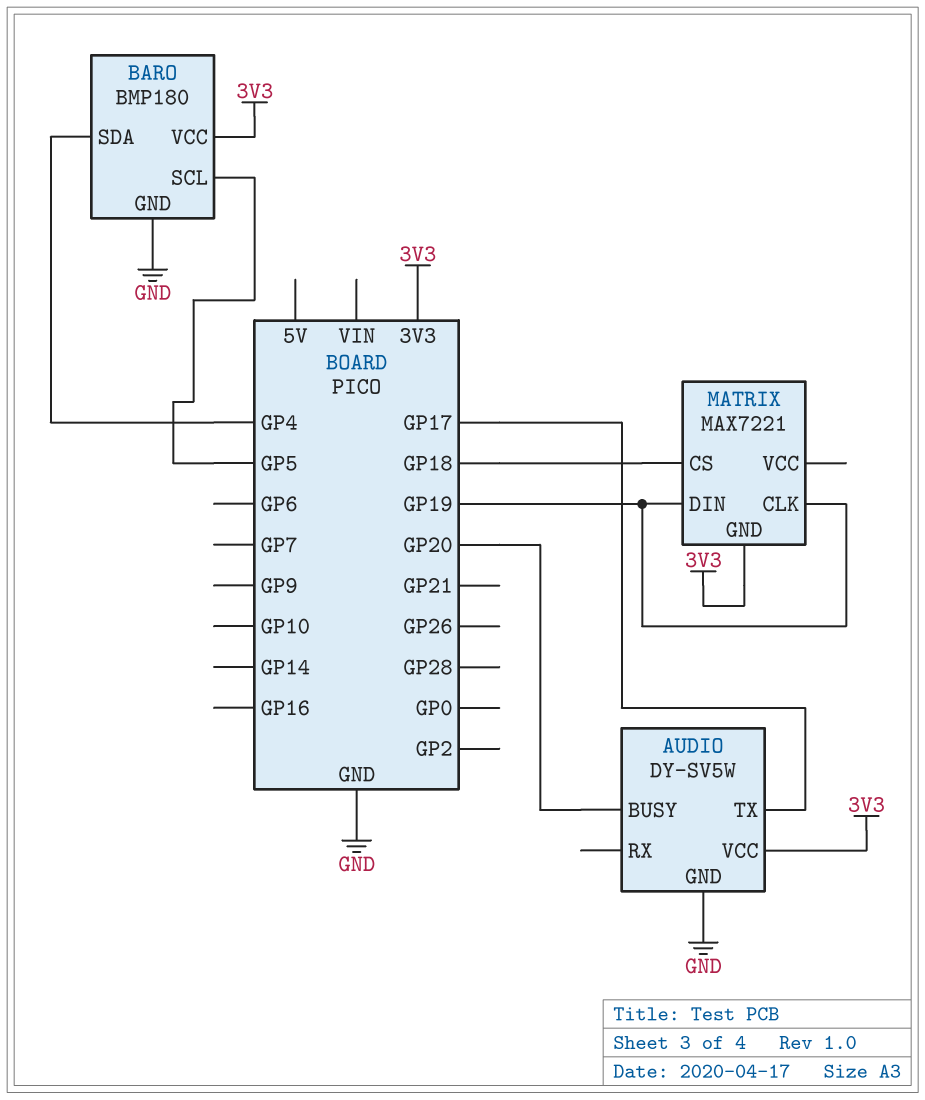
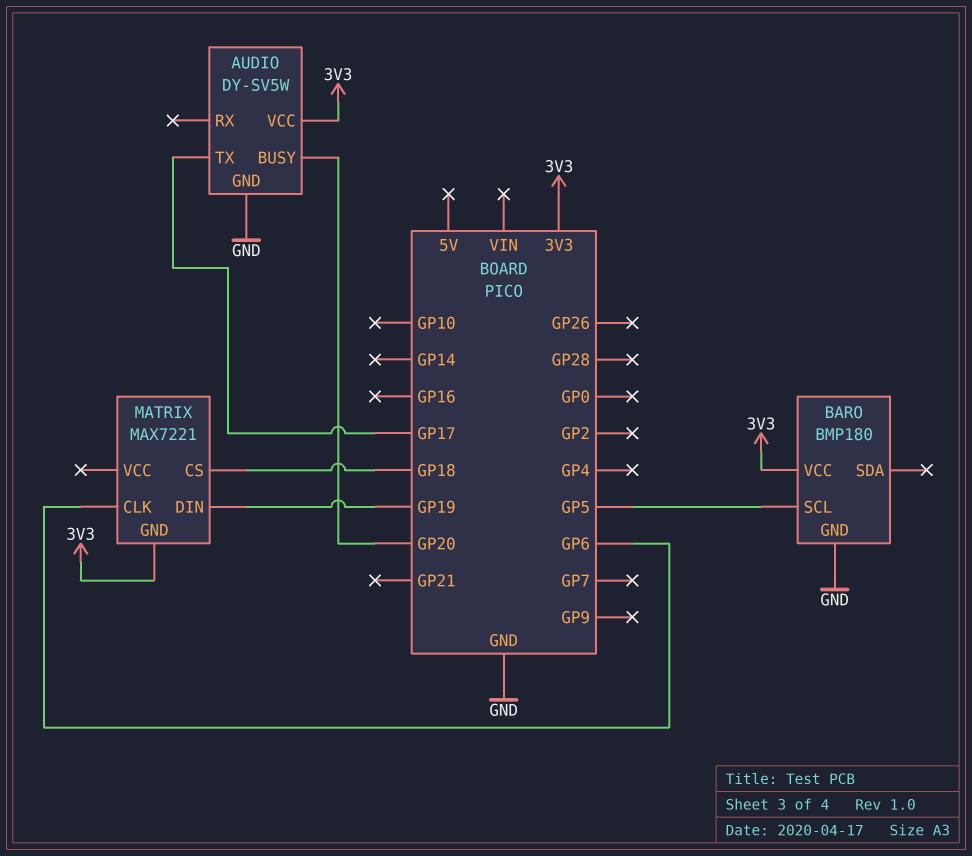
BARO pin SDA: GP4 -> none
MATRIX pin CLK: GP19 -> GP6

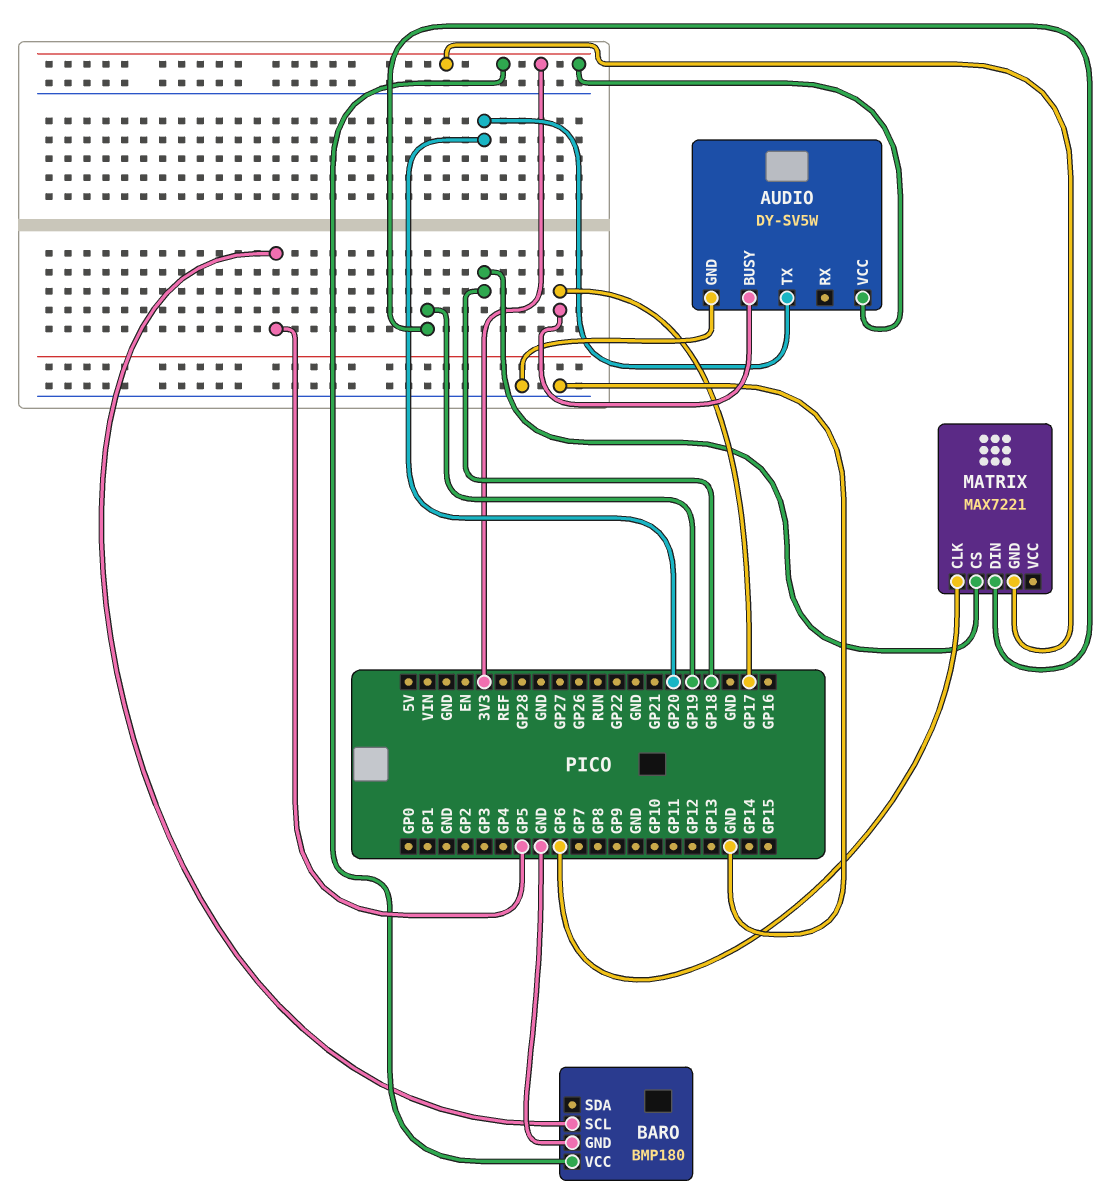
AUDIO pin BUSY: GP20 -> GP17
AUDIO pin TX: GP17 -> GP20

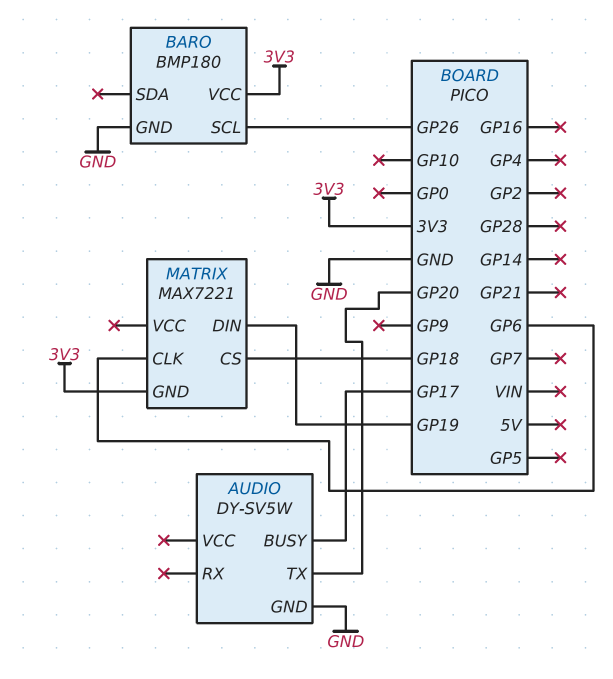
AUDIO pin VCC: 3V3 -> none
BARO pin SCL: GP5 -> GP26

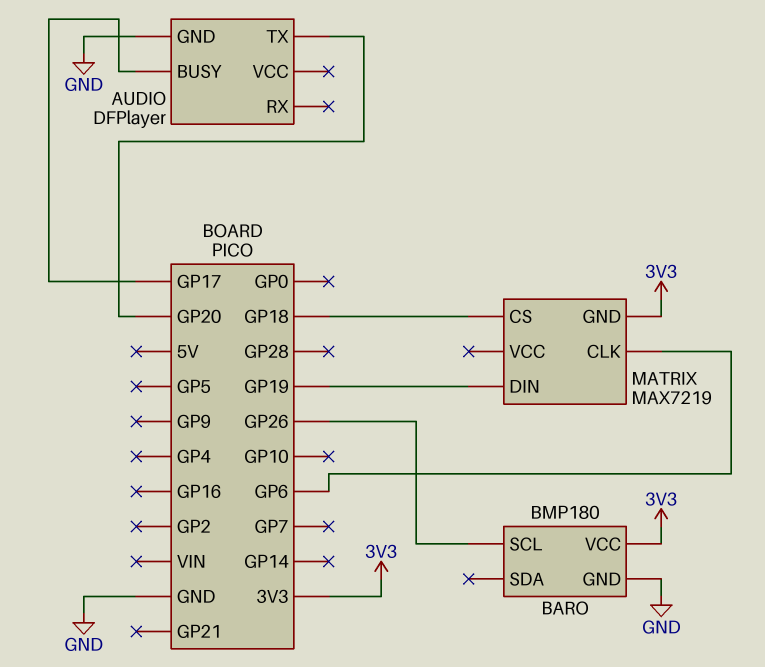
AUDIO: DY-SV5W -> DFPlayer
MATRIX: MAX7221 -> MAX7219

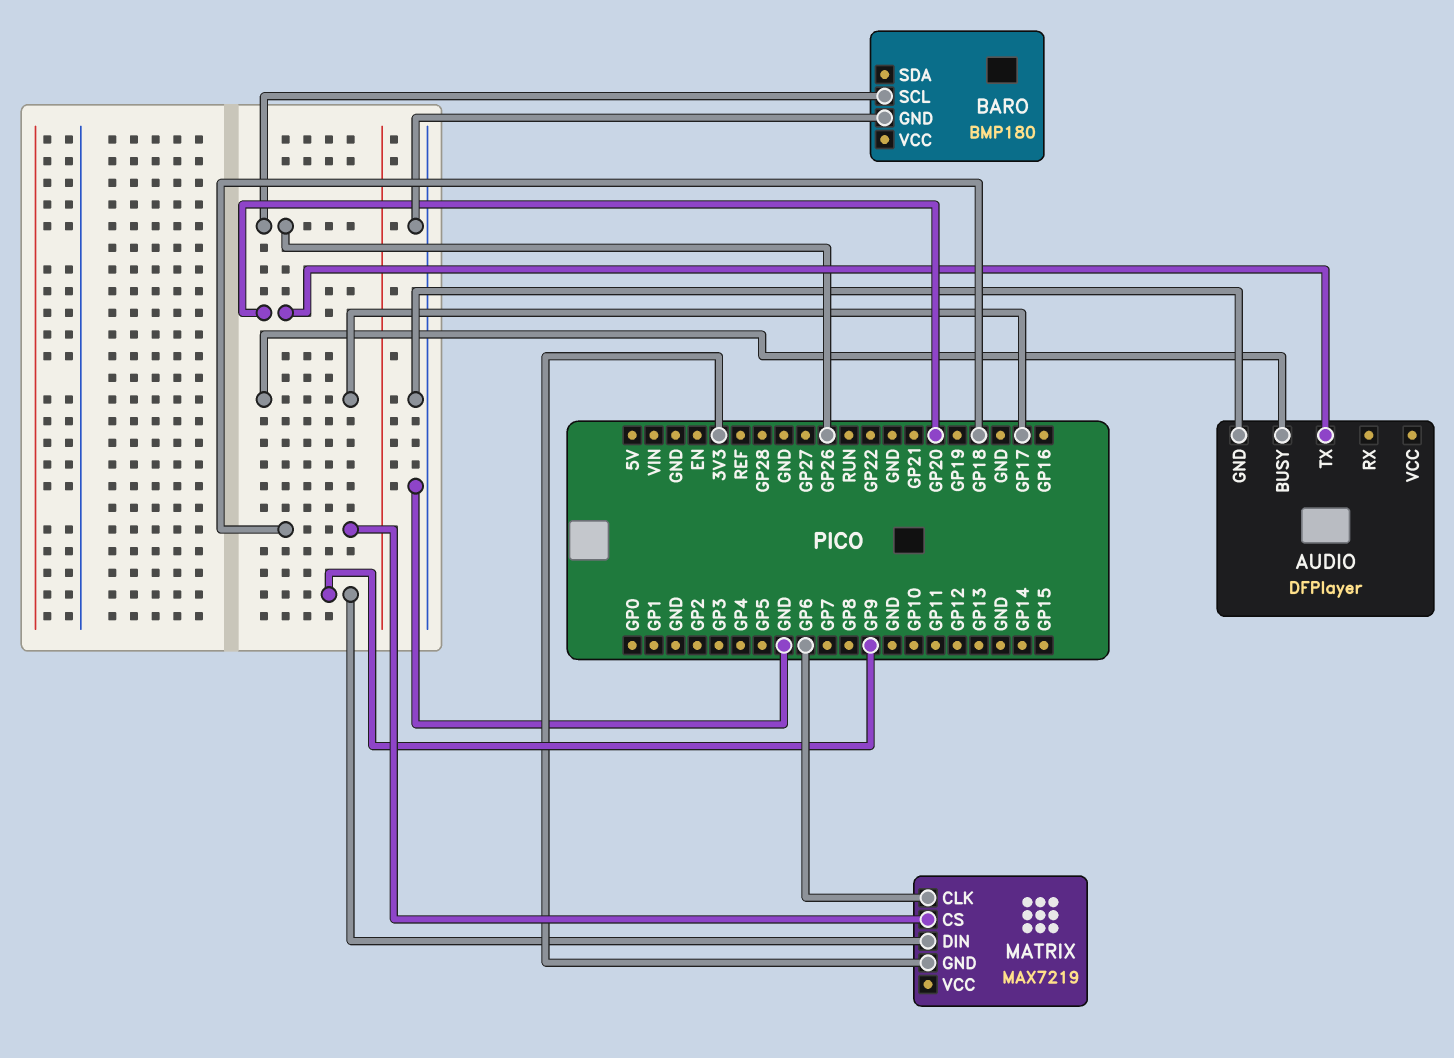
BARO pin VCC: 3V3 -> none
MATRIX pin DIN: GP19 -> GP9

